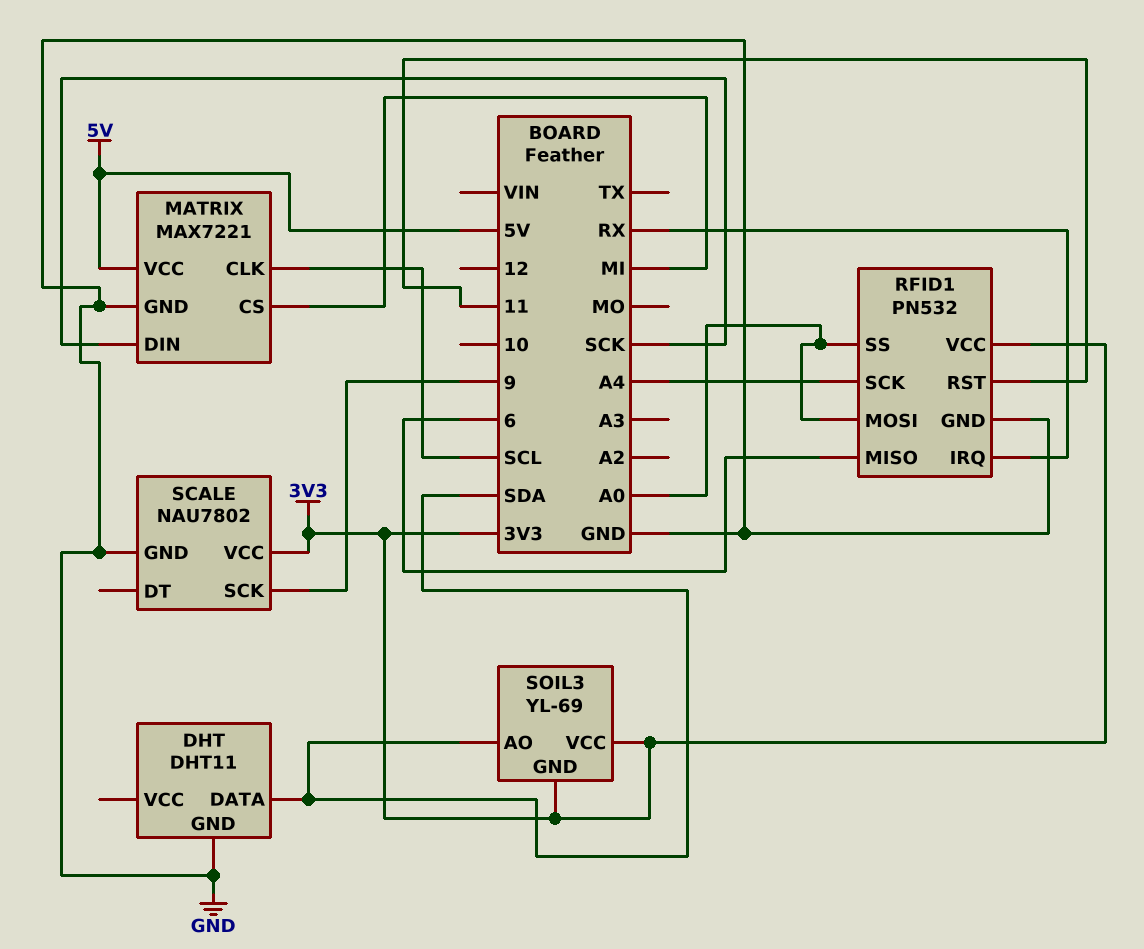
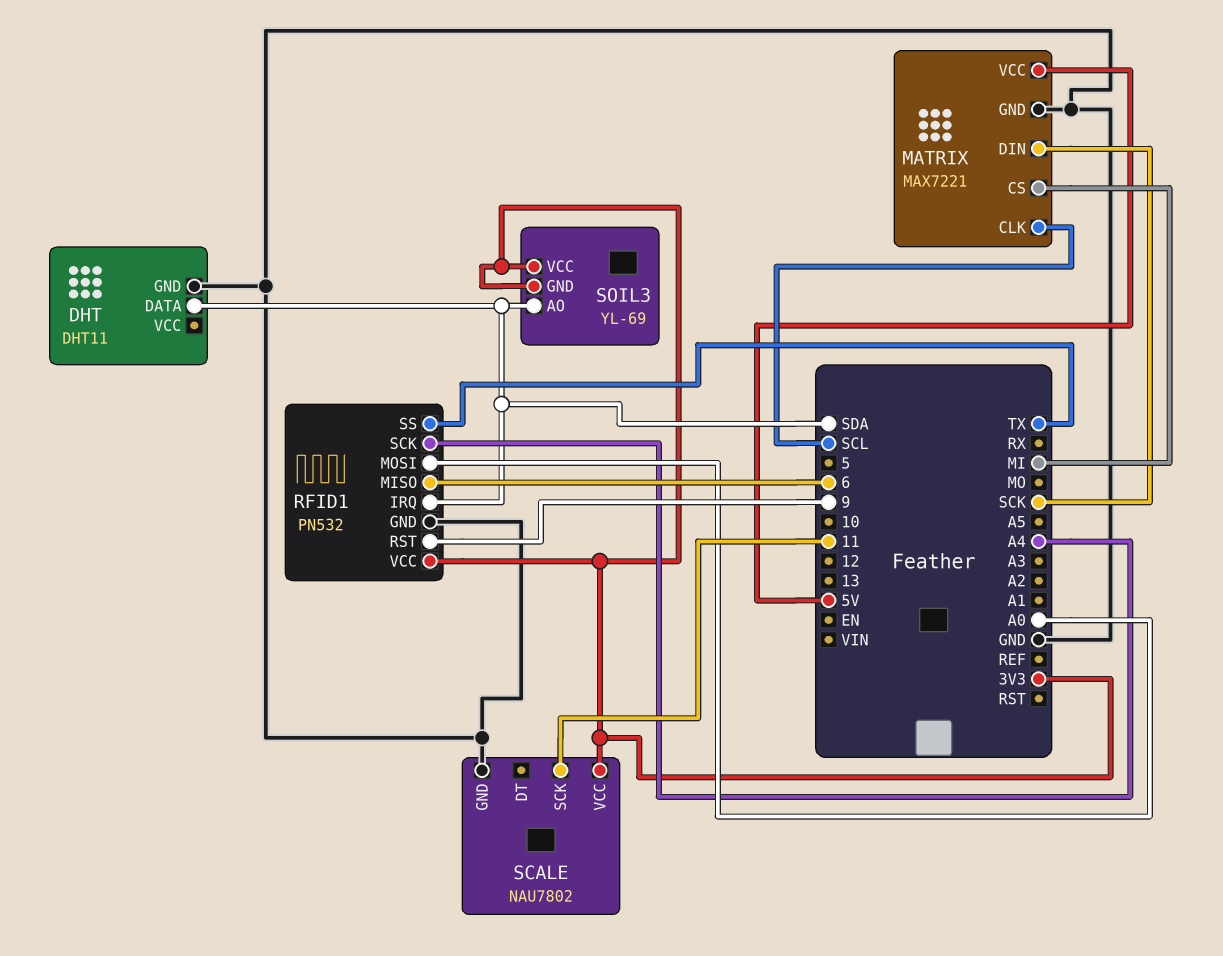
RFID1 pin IRQ: RX -> SDA
RFID1 pin RST: 11 -> 9
RFID1 pin SS: A0 -> TX
SCALE pin SCK: 9 -> 11

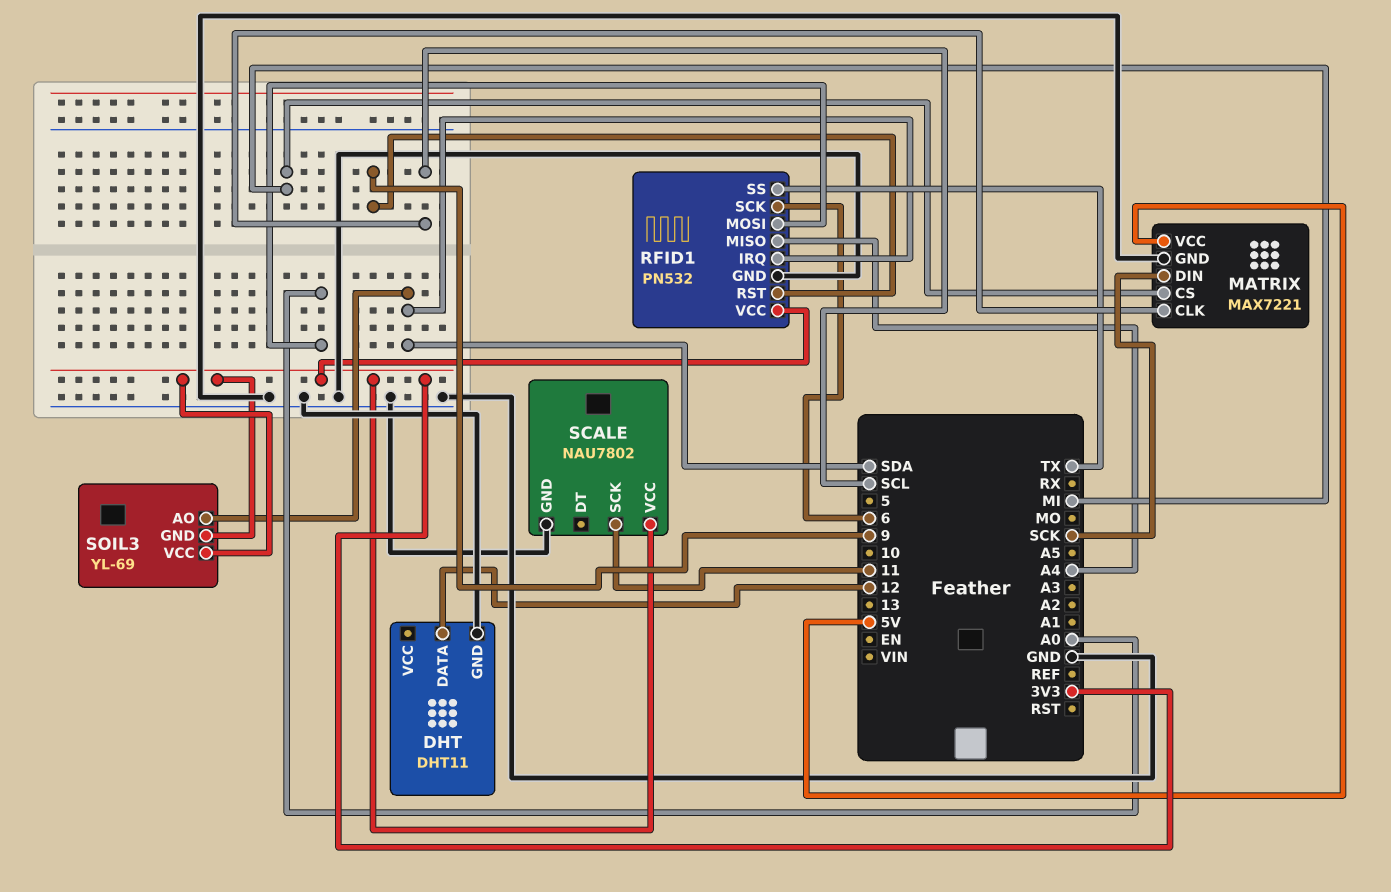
DHT pin DATA: SDA -> 12
RFID1 pin MISO: 6 -> A4
RFID1 pin SCK: A4 -> 6

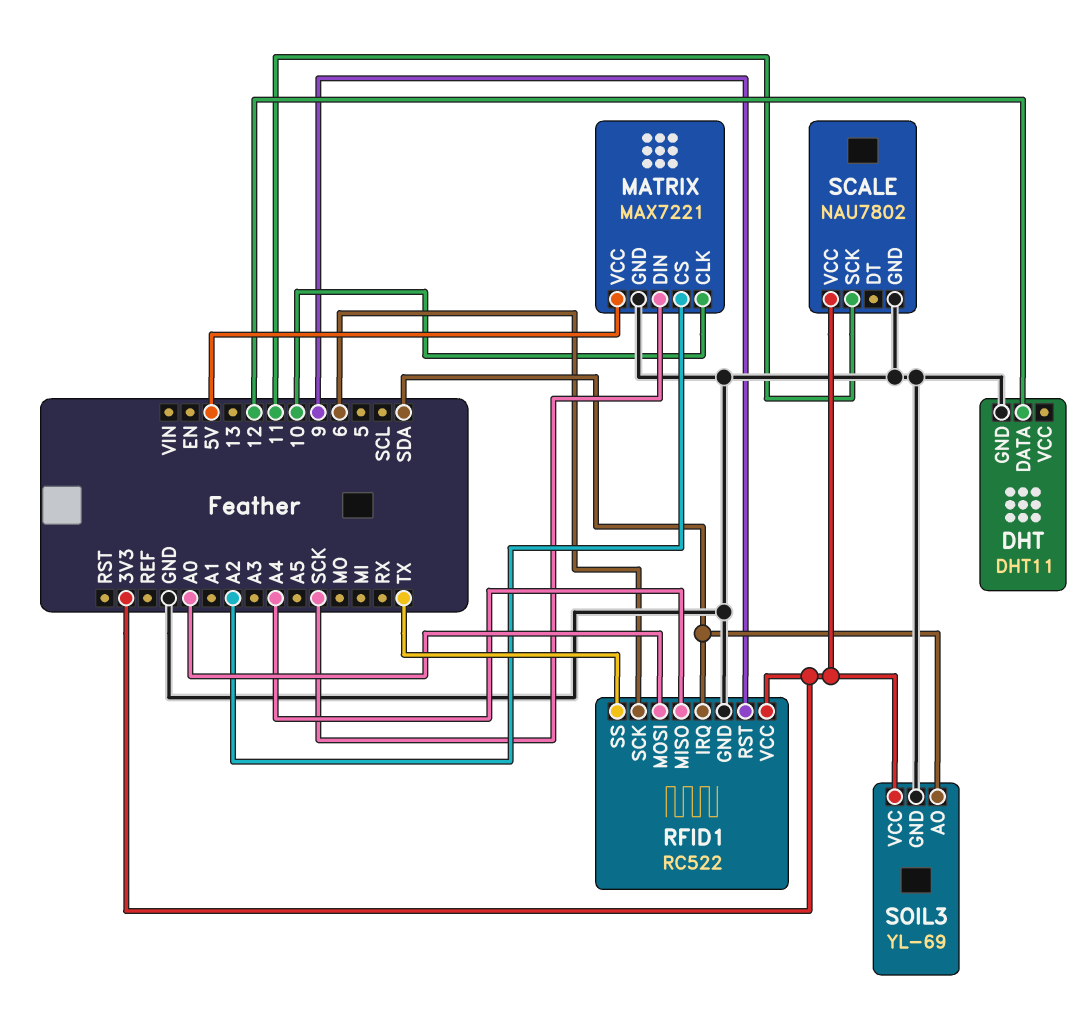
MATRIX pin CLK: SCL -> 10
MATRIX pin CS: MI -> A2
RFID1: PN532 -> RC522
SOIL3 pin GND: 3V3 -> GND

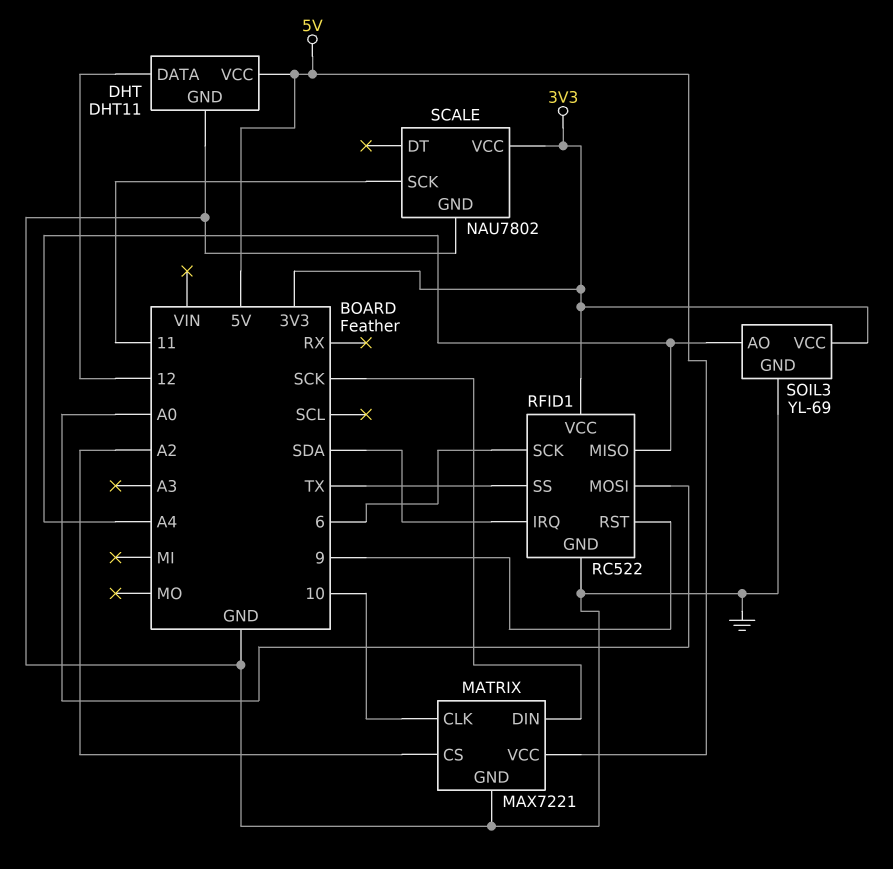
DHT pin VCC: none -> 5V
SOIL3 pin AO: SDA -> A4

